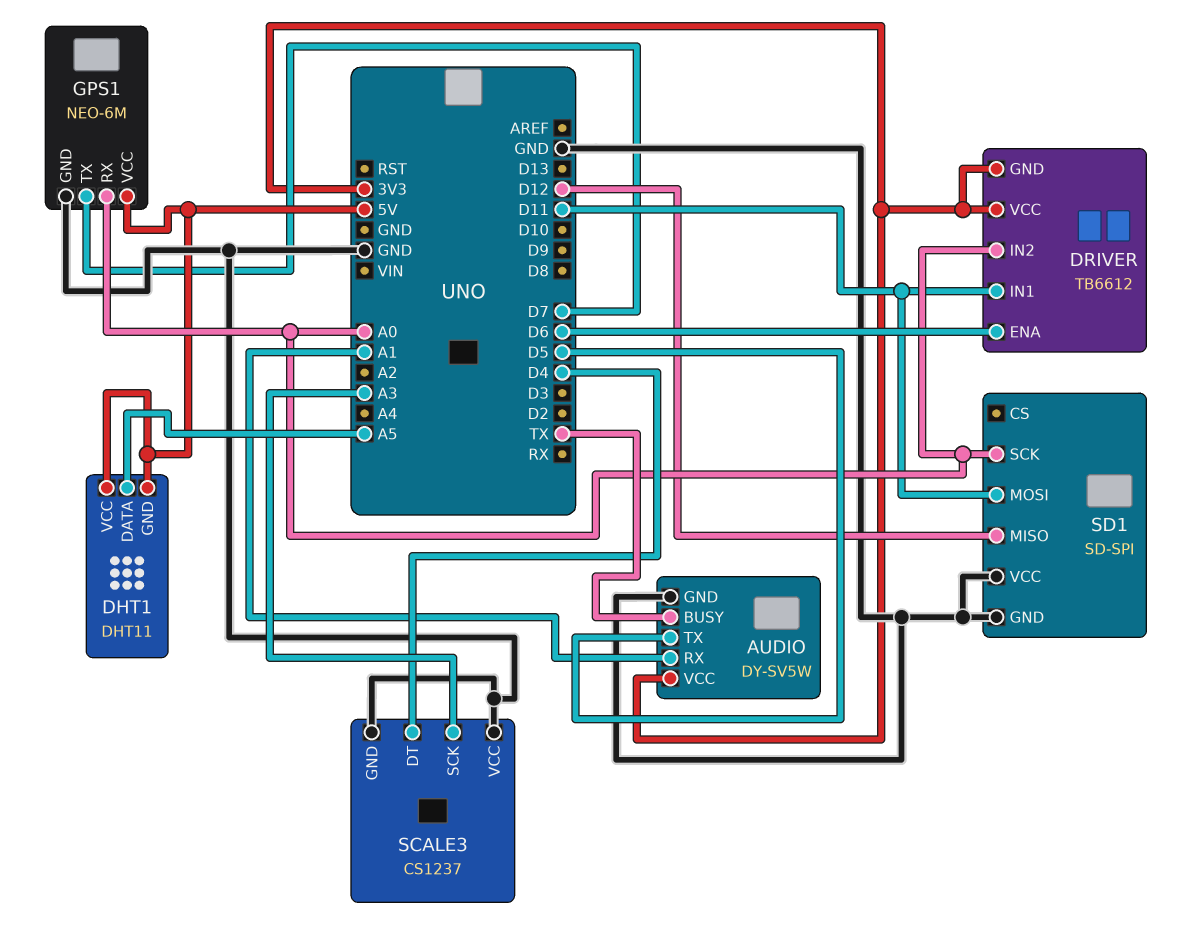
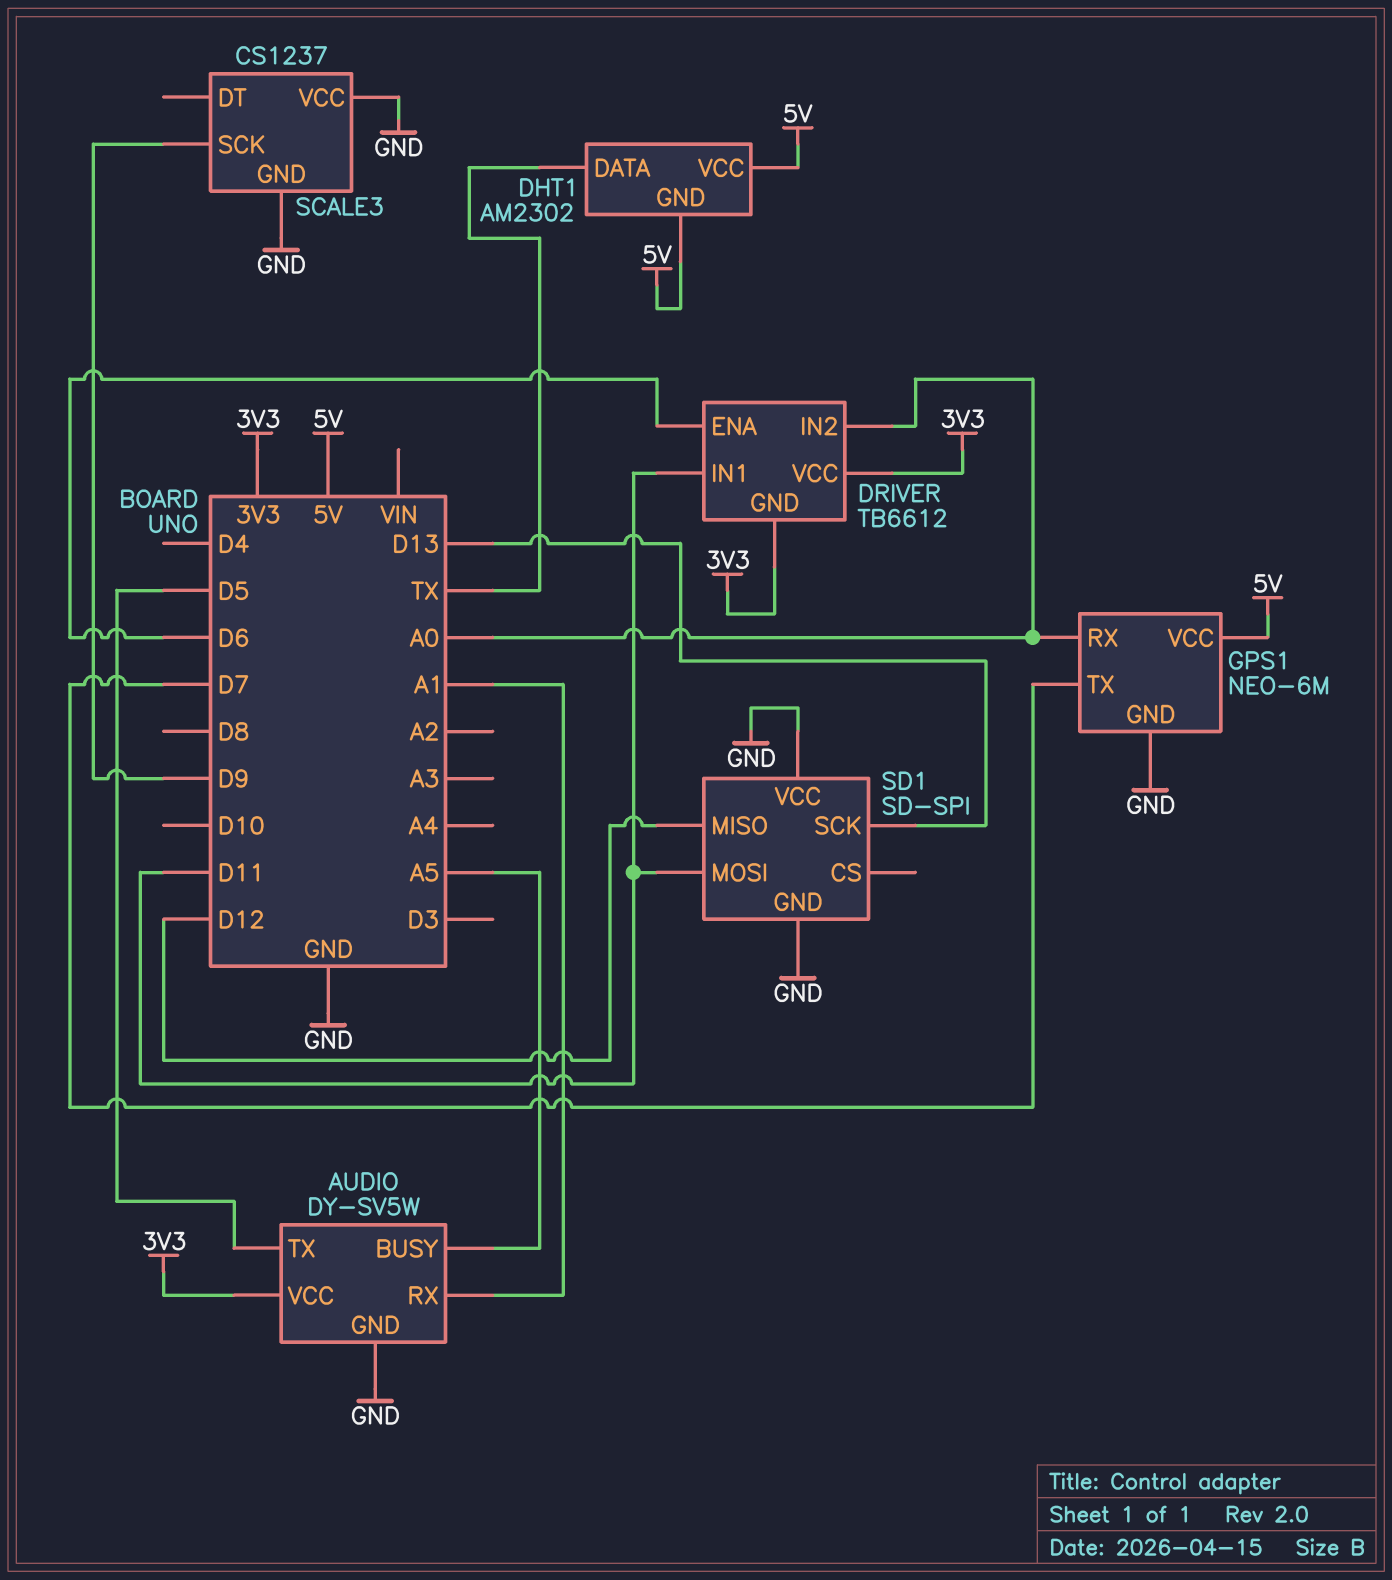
AUDIO pin BUSY: TX -> A5
DHT1: DHT11 -> AM2302
DHT1 pin DATA: A5 -> TX
SCALE3 pin DT: D4 -> none
SCALE3 pin SCK: A3 -> D9
SD1 pin SCK: A0 -> D13

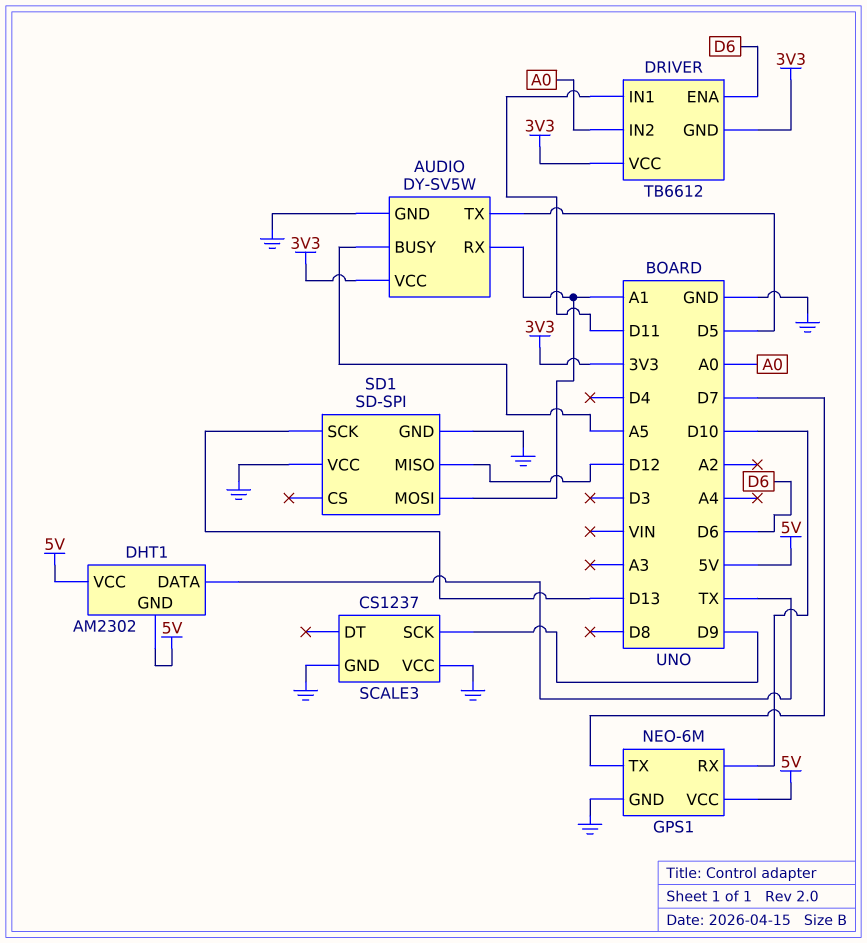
GPS1 pin RX: A0 -> D10
SD1 pin MOSI: D11 -> A1

